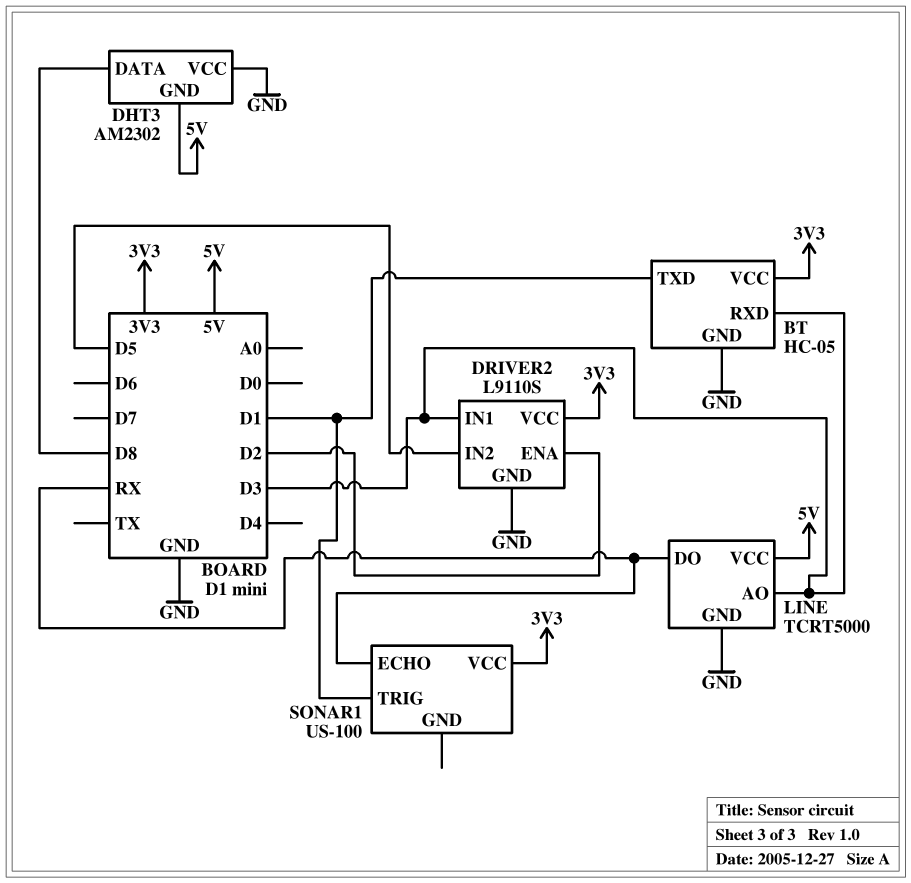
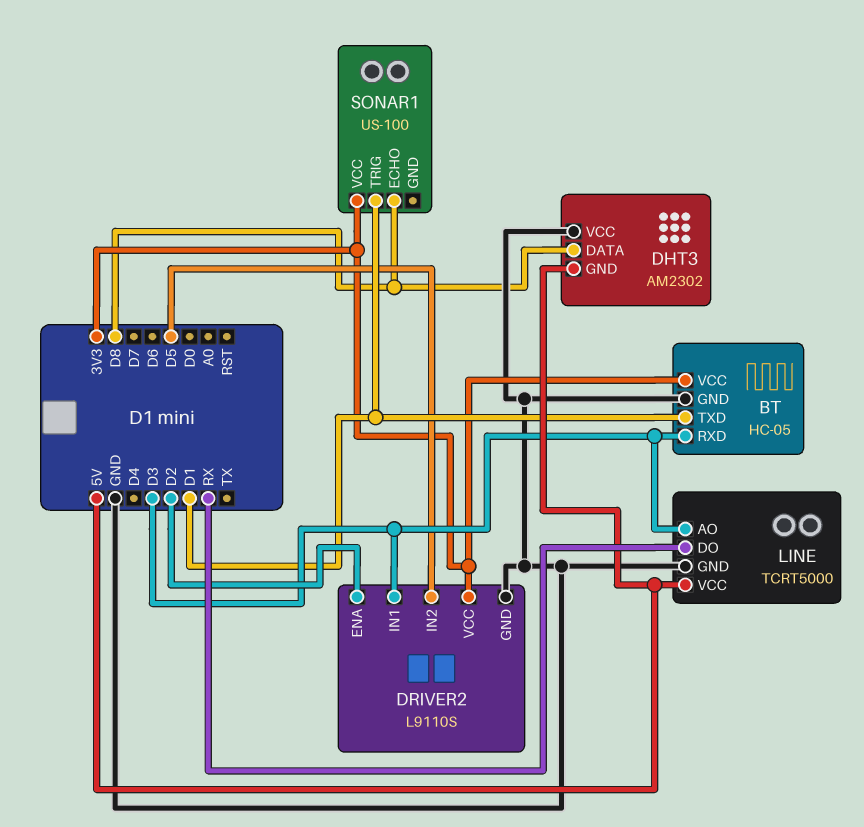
SONAR1 pin ECHO: RX -> D8

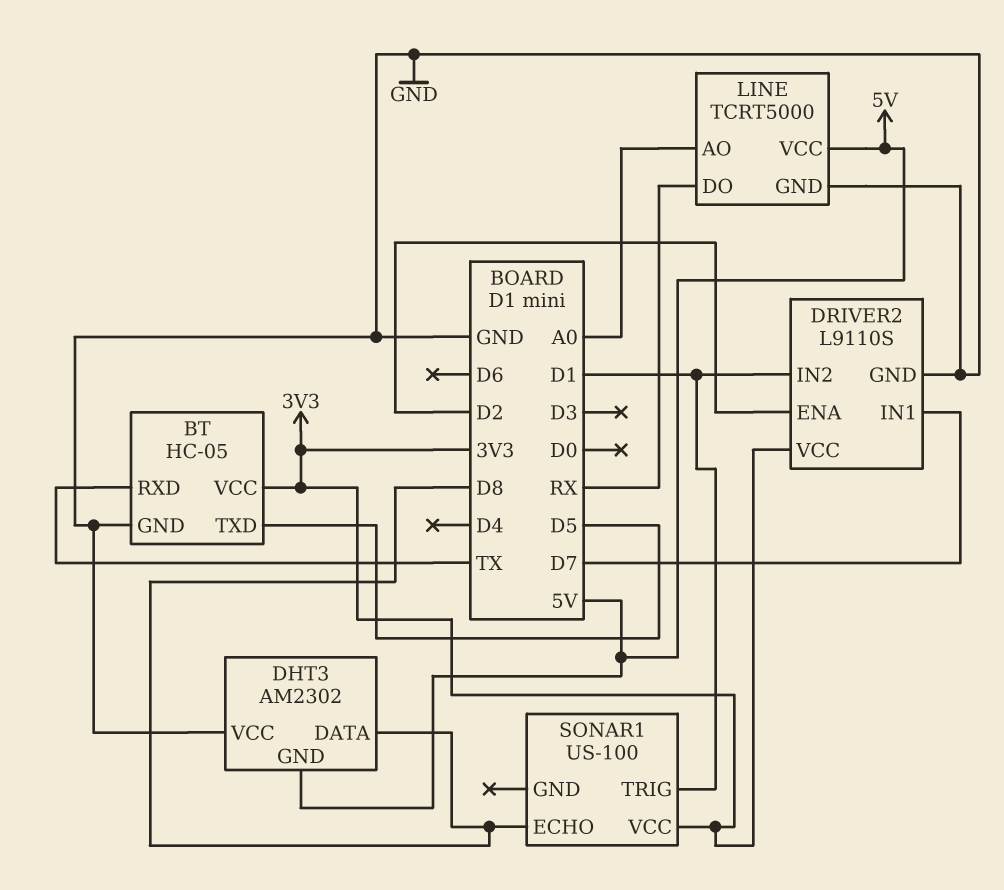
BT pin RXD: D3 -> TX
BT pin TXD: D1 -> D5
DRIVER2 pin IN1: D3 -> D7
DRIVER2 pin IN2: D5 -> D1
LINE pin AO: D3 -> A0

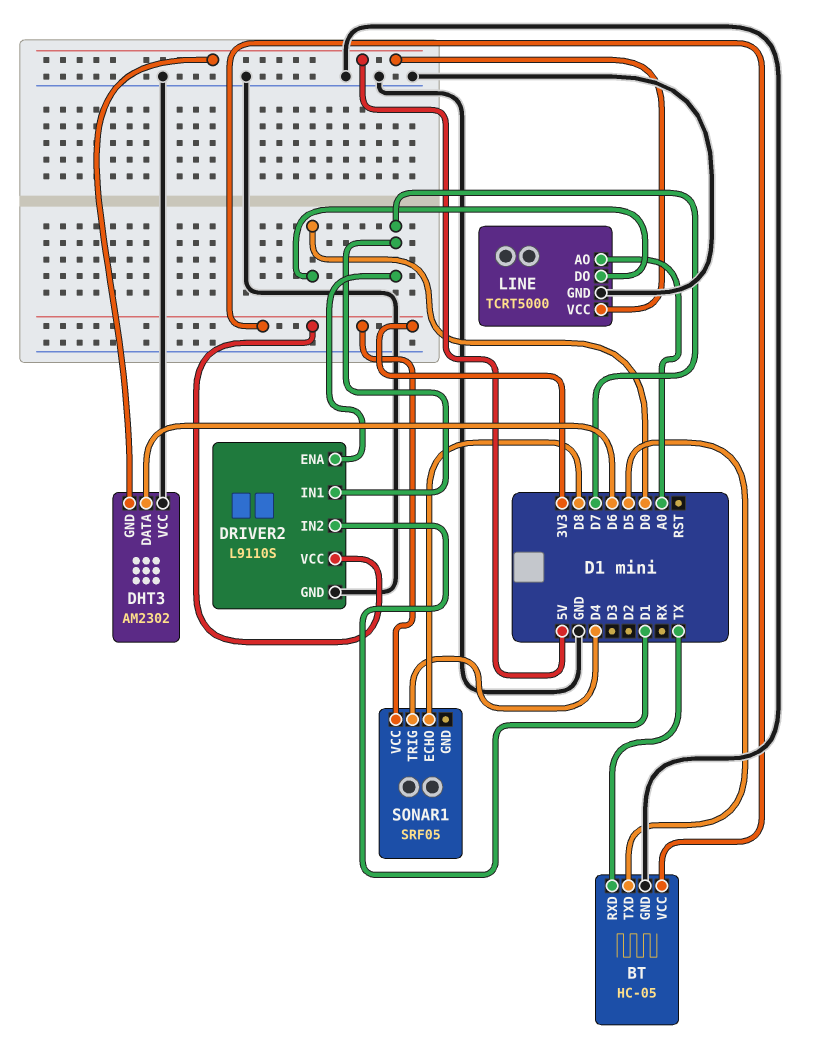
DHT3 pin DATA: D8 -> D6
DRIVER2 pin ENA: D2 -> D7
LINE pin DO: RX -> D0
SONAR1: US-100 -> SRF05
SONAR1 pin TRIG: D1 -> D4

